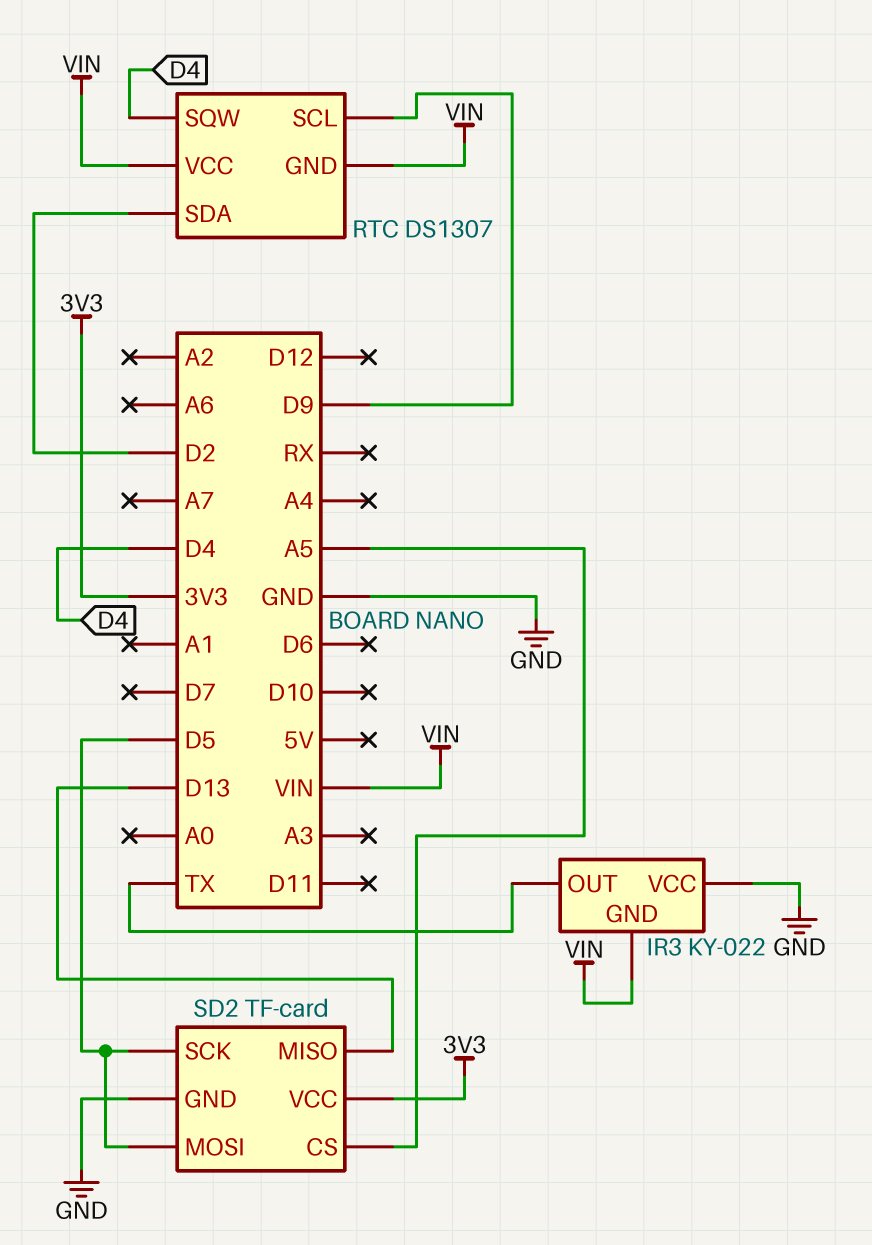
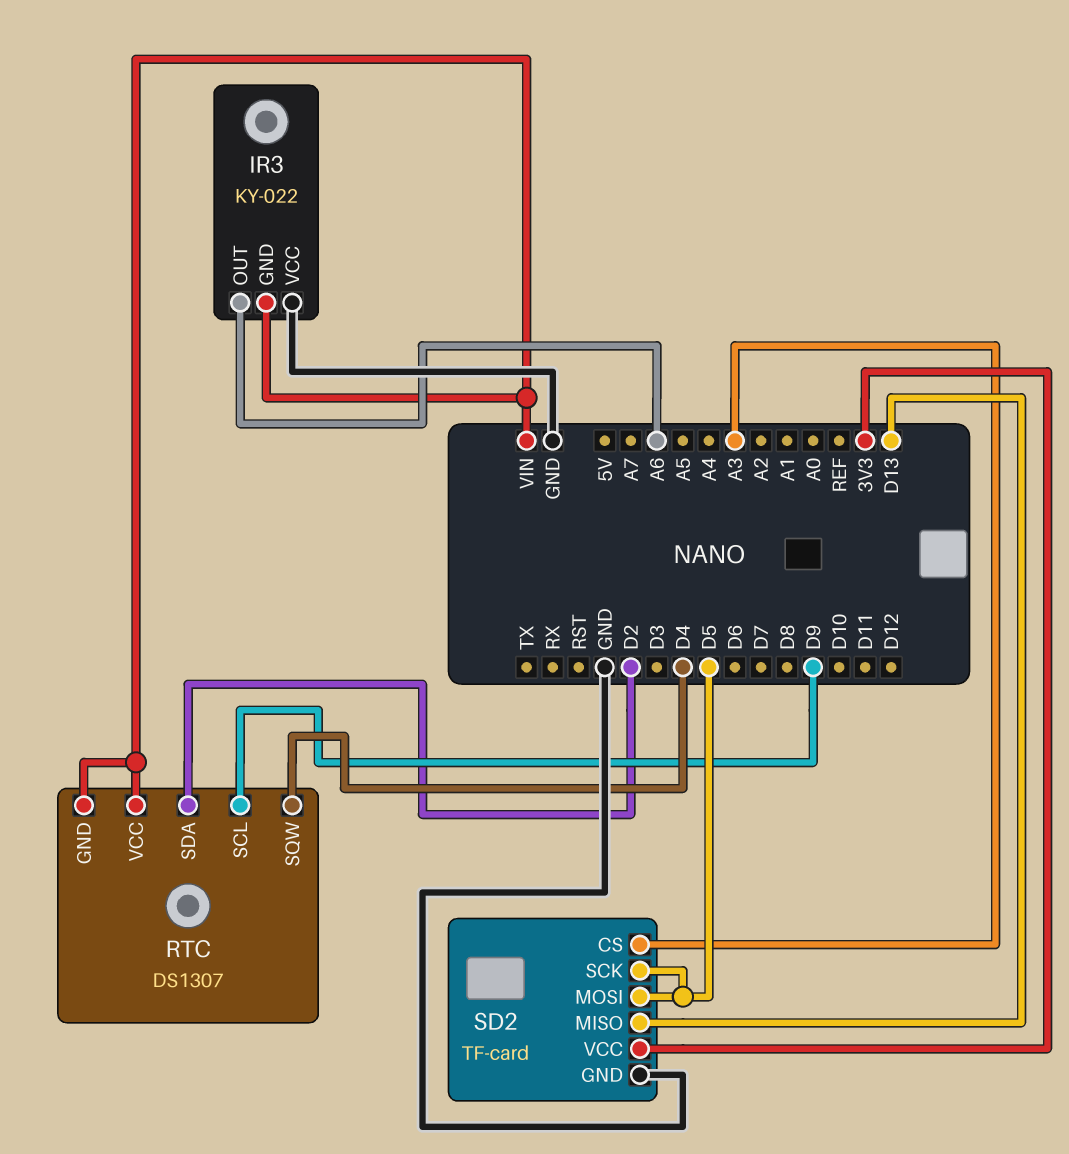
IR3 pin OUT: TX -> A6
SD2 pin CS: A5 -> A3

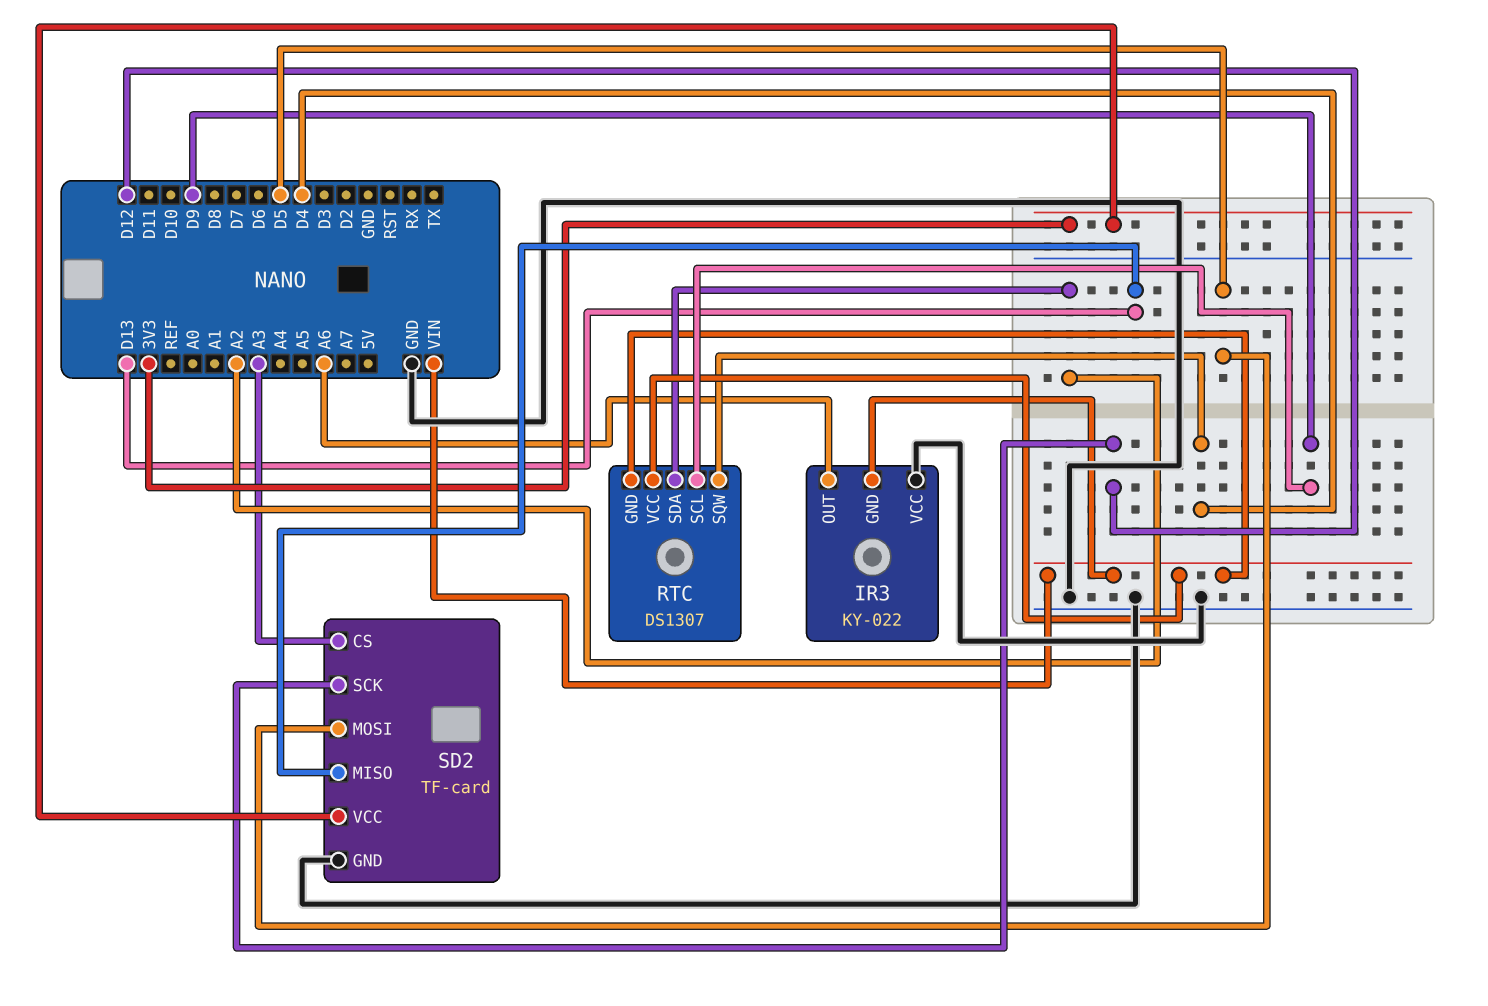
RTC pin SDA: D2 -> A2
SD2 pin SCK: D5 -> D12

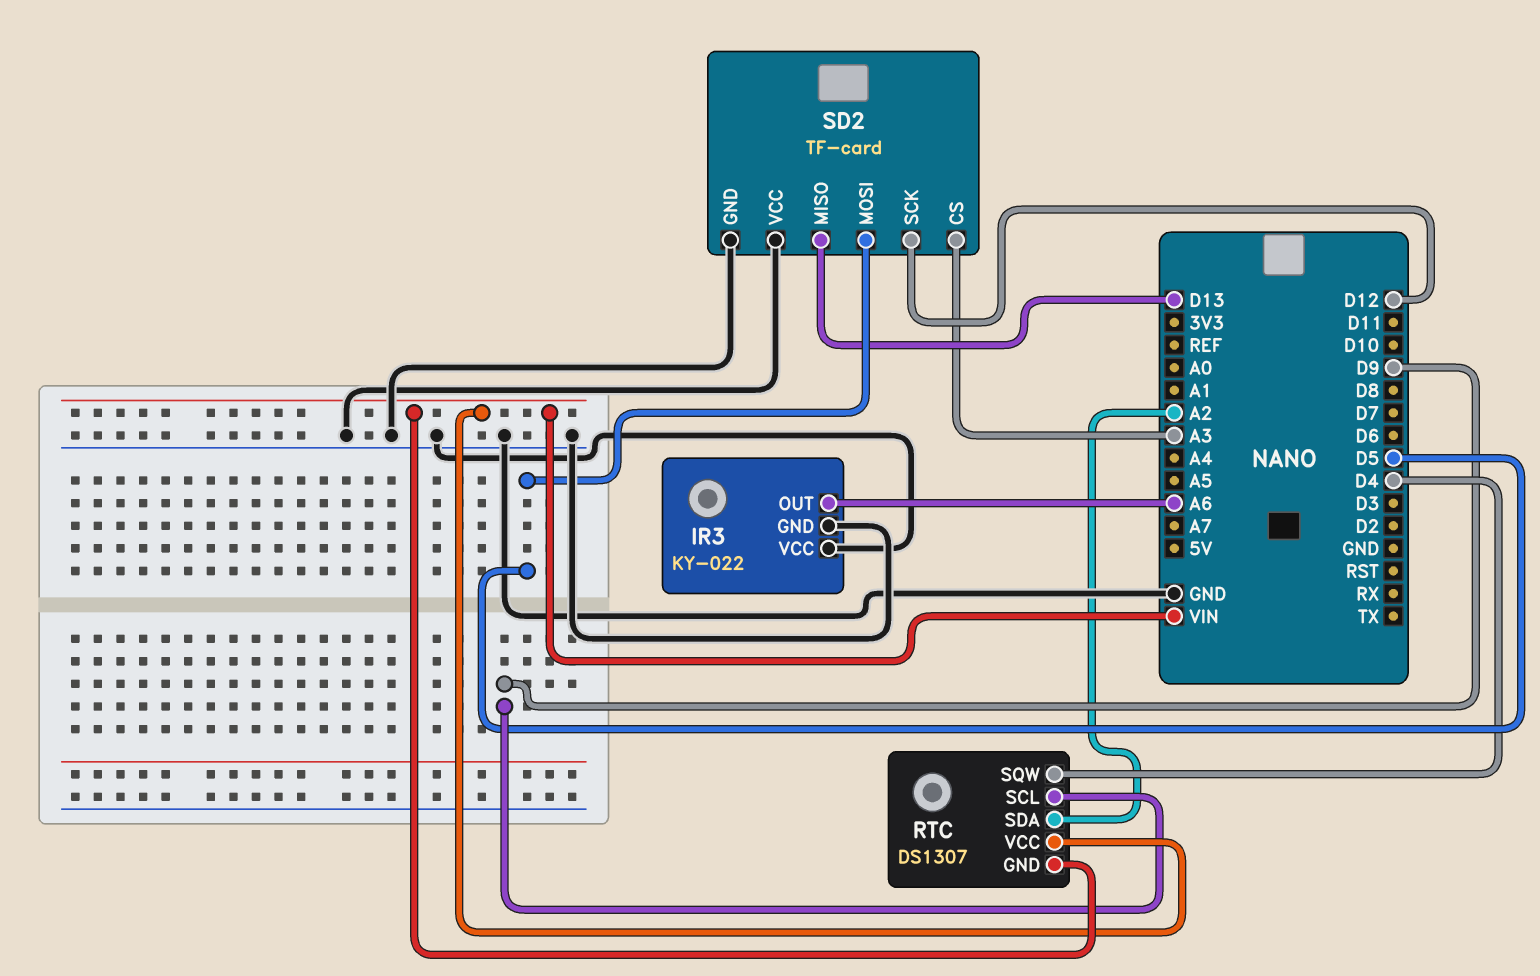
IR3 pin GND: VIN -> GND
SD2 pin VCC: 3V3 -> GND

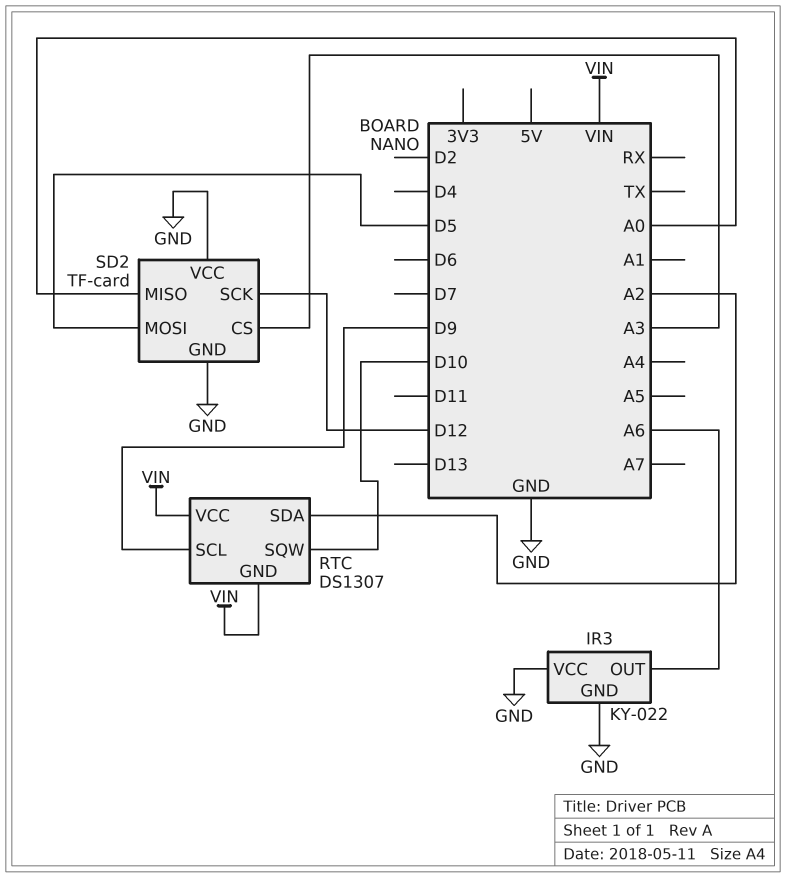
RTC pin SQW: D4 -> D10
SD2 pin MISO: D13 -> A0

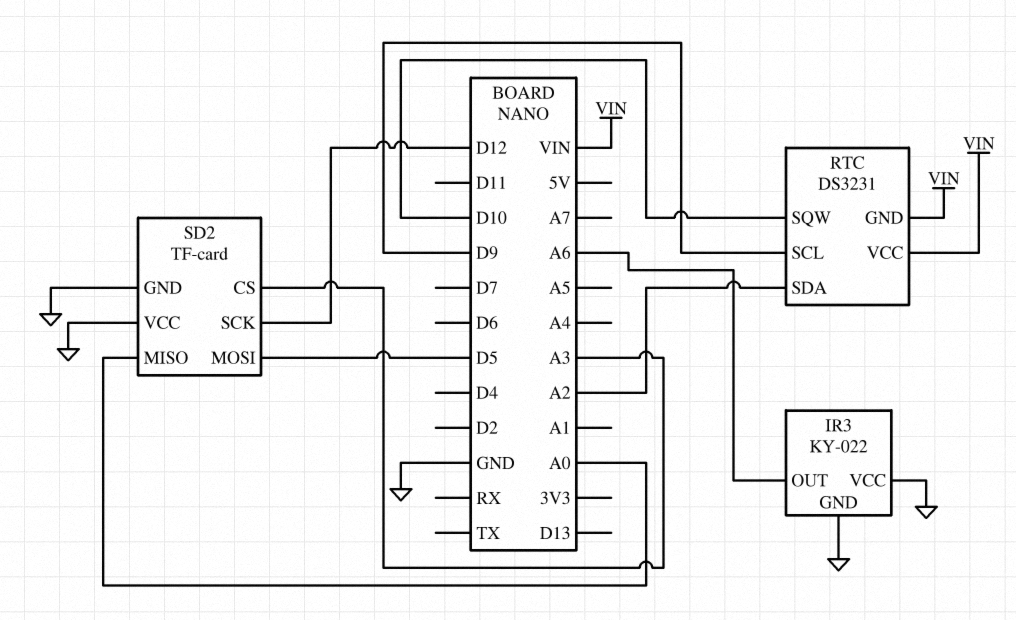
RTC: DS1307 -> DS3231

